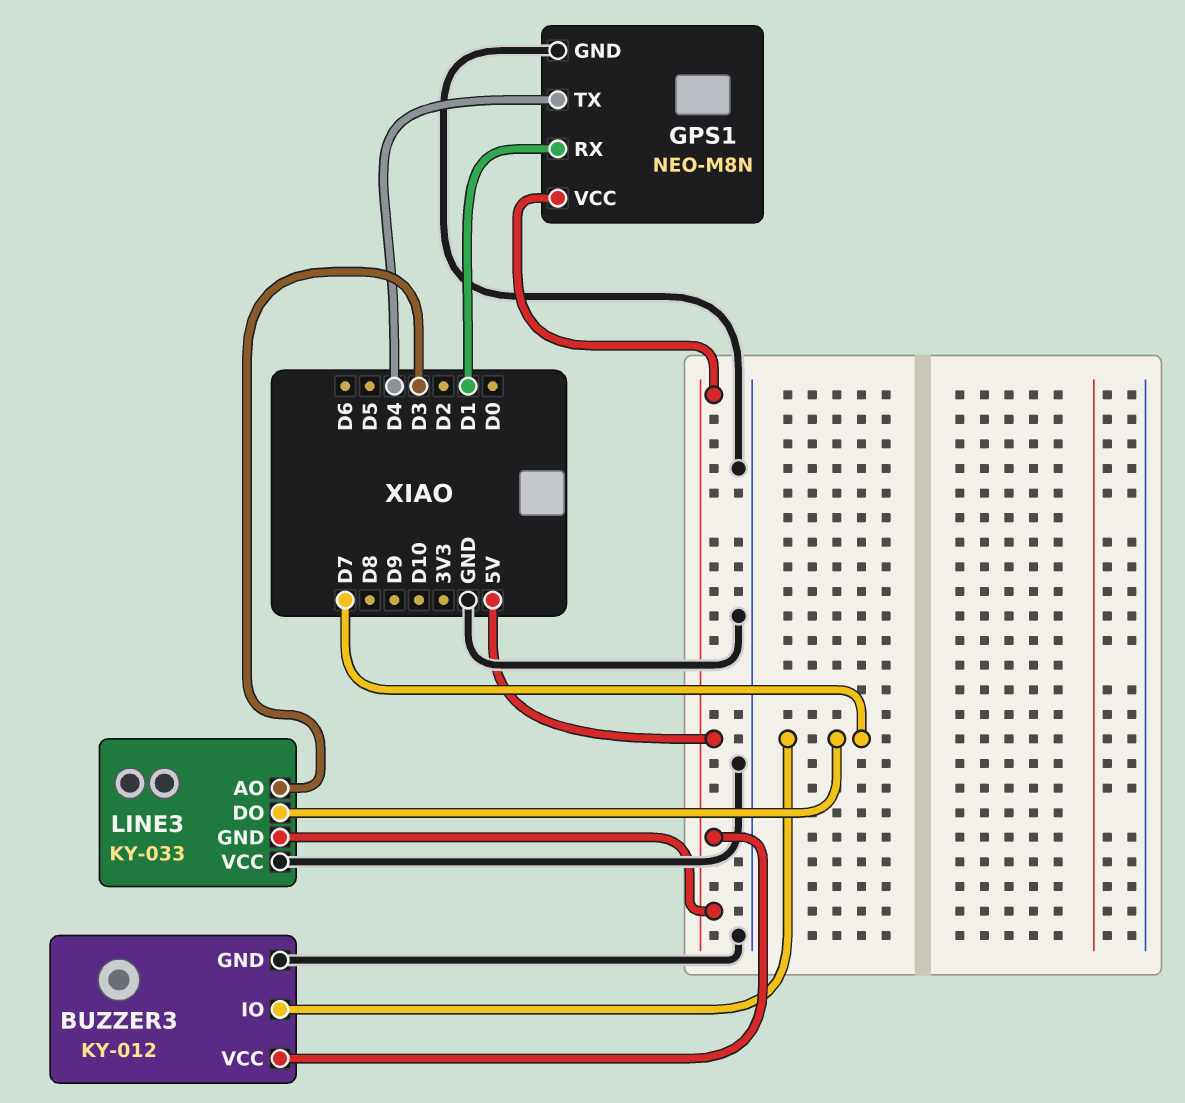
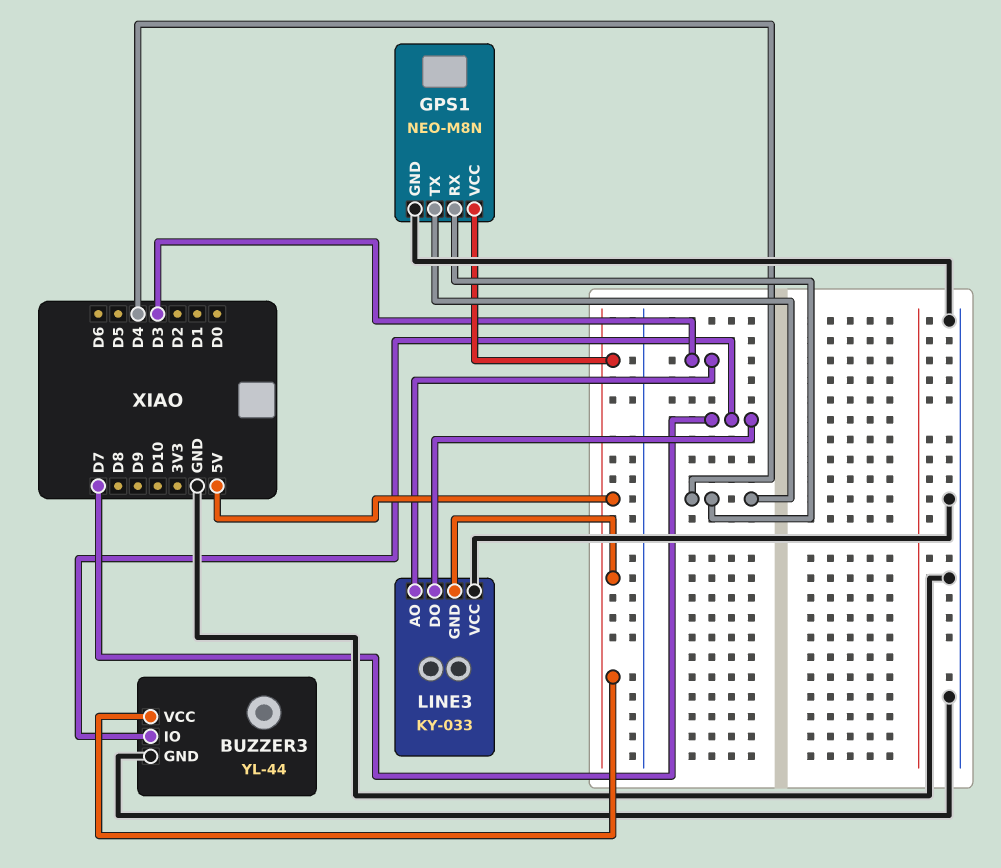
BUZZER3: KY-012 -> YL-44
GPS1 pin RX: D1 -> D4

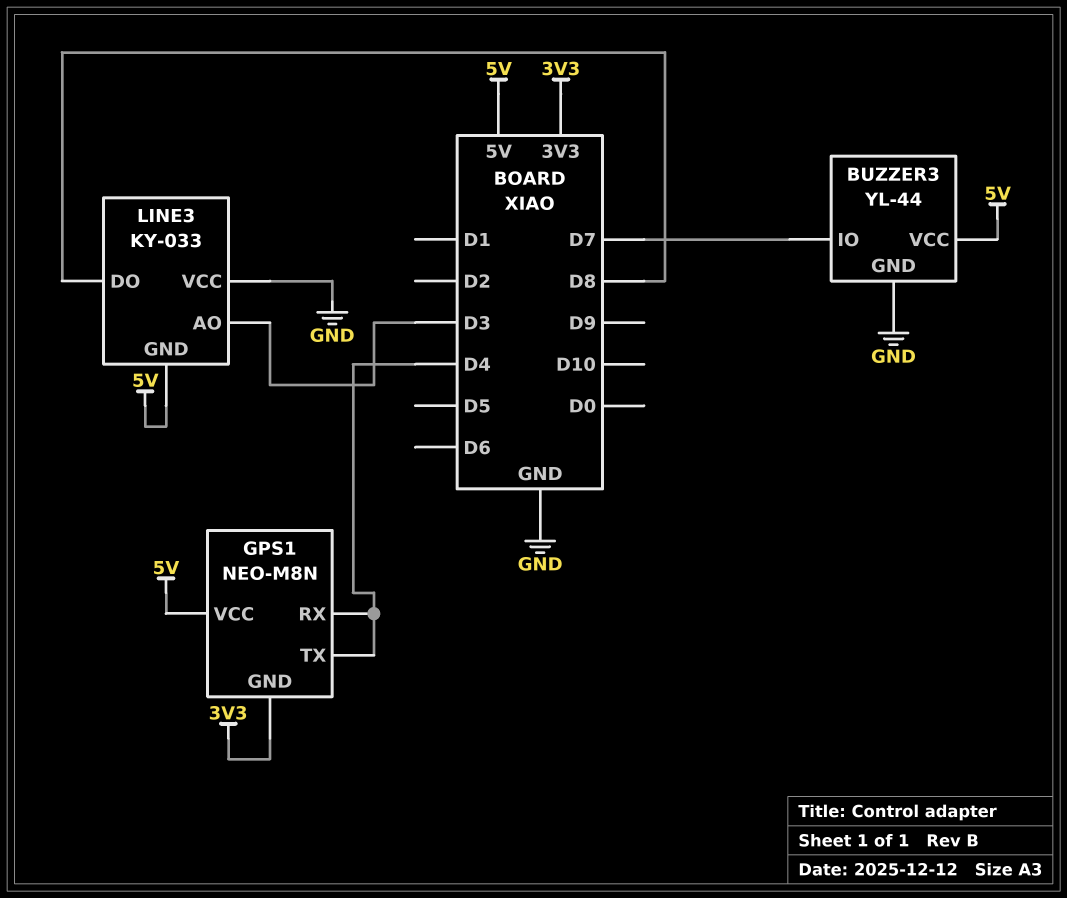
GPS1 pin GND: GND -> 3V3
LINE3 pin DO: D7 -> D8

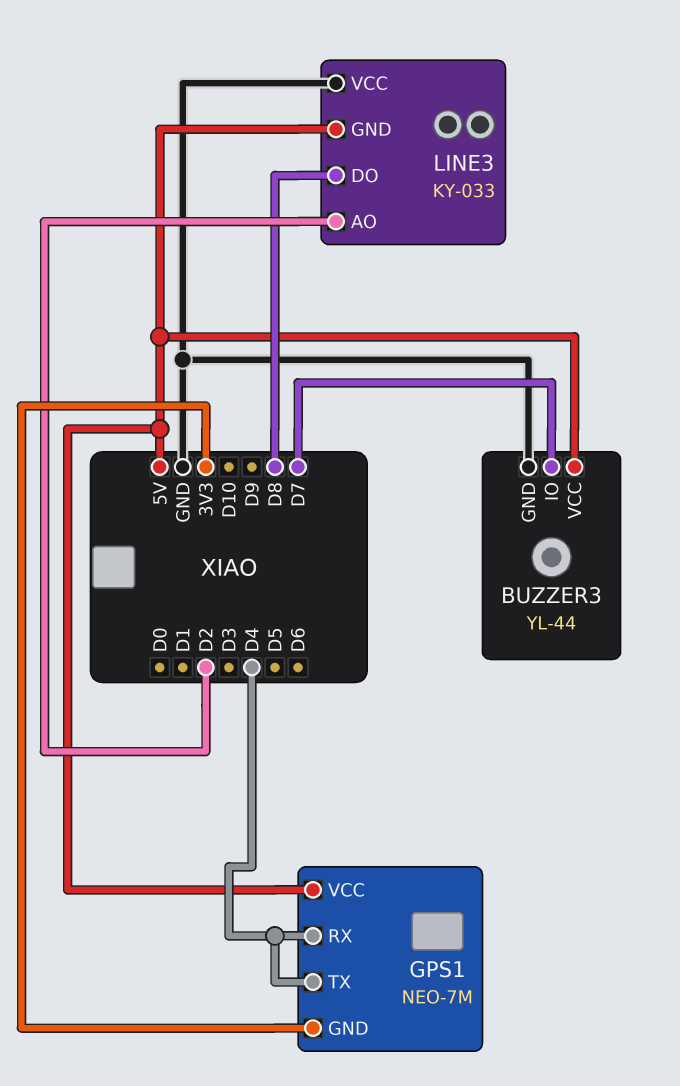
GPS1: NEO-M8N -> NEO-7M
LINE3 pin AO: D3 -> D2

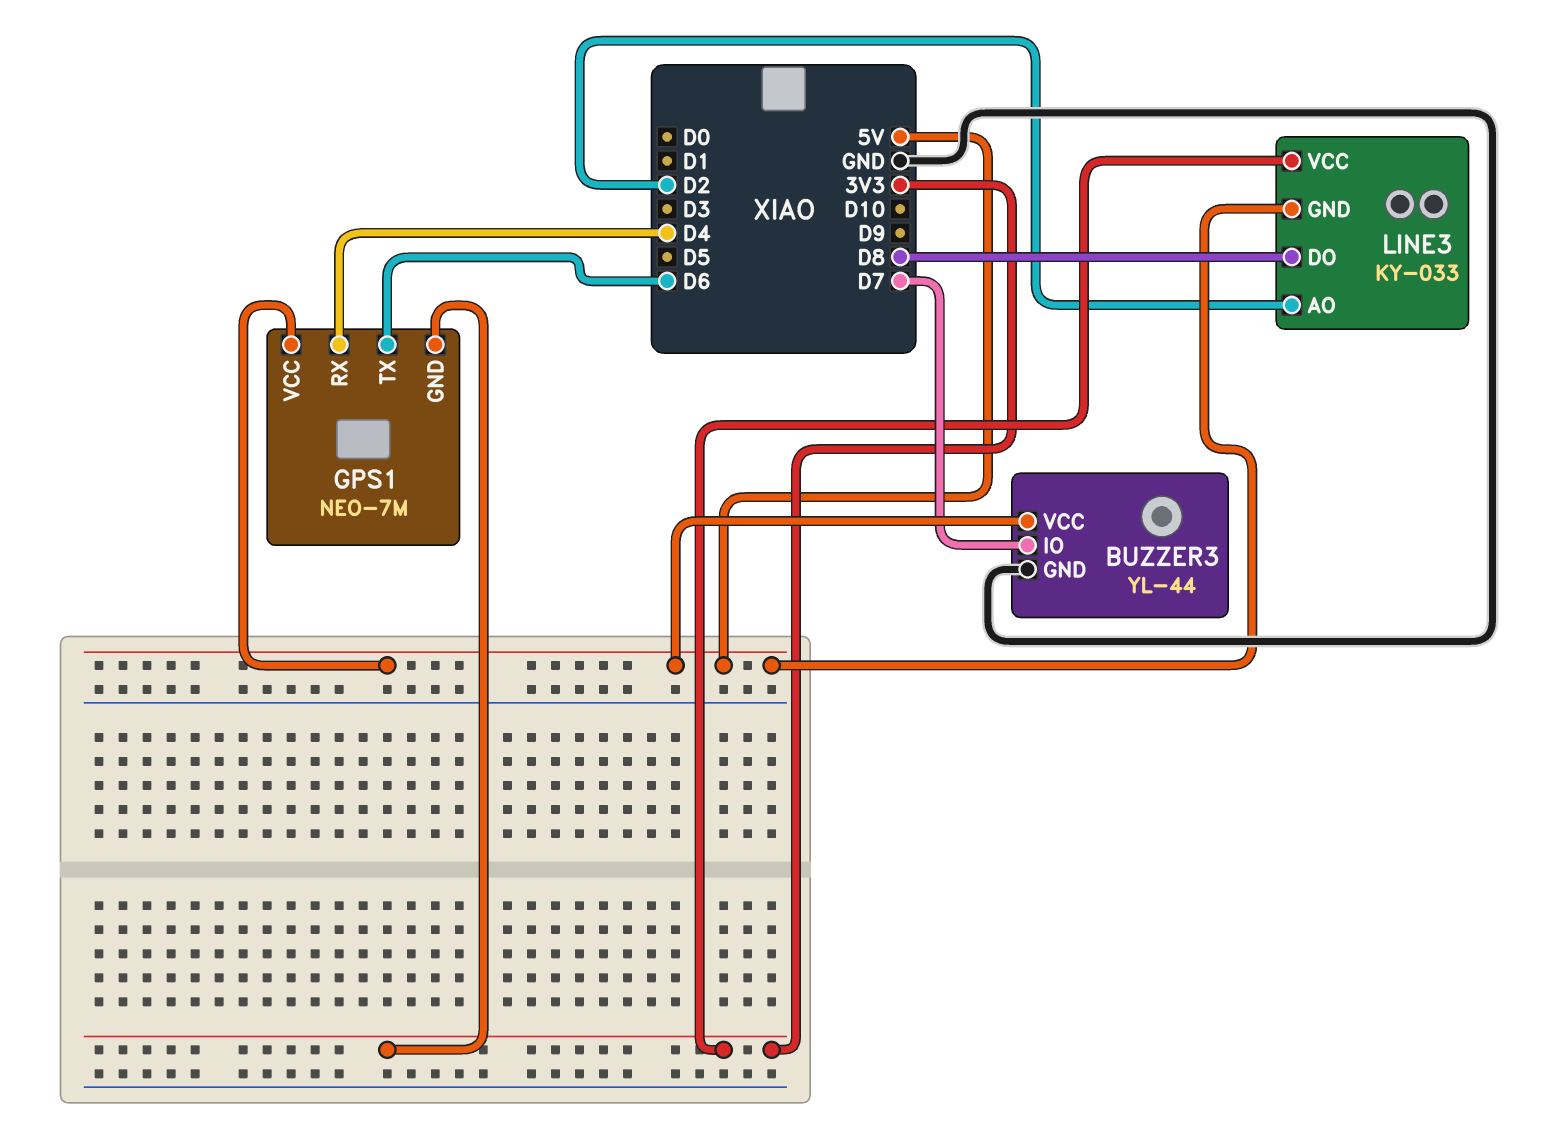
GPS1 pin TX: D4 -> D6
LINE3 pin VCC: GND -> 3V3

